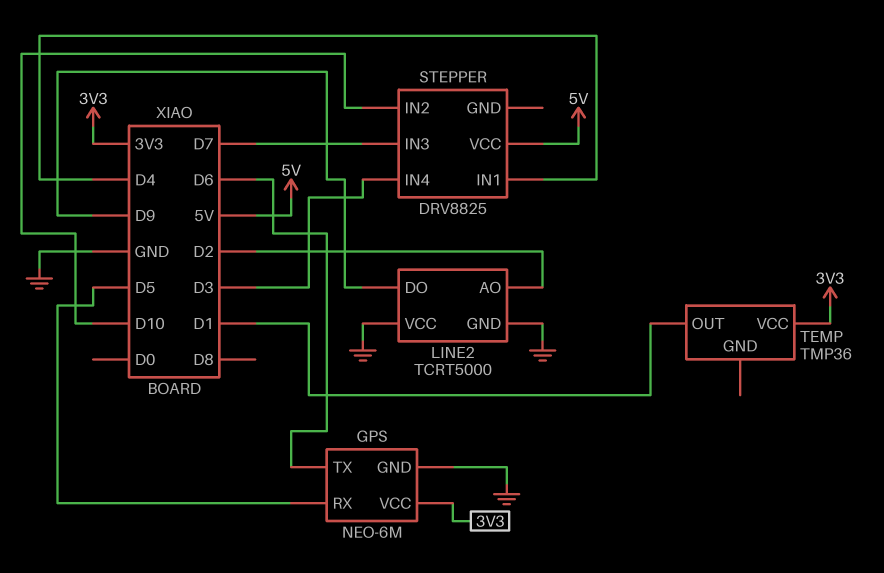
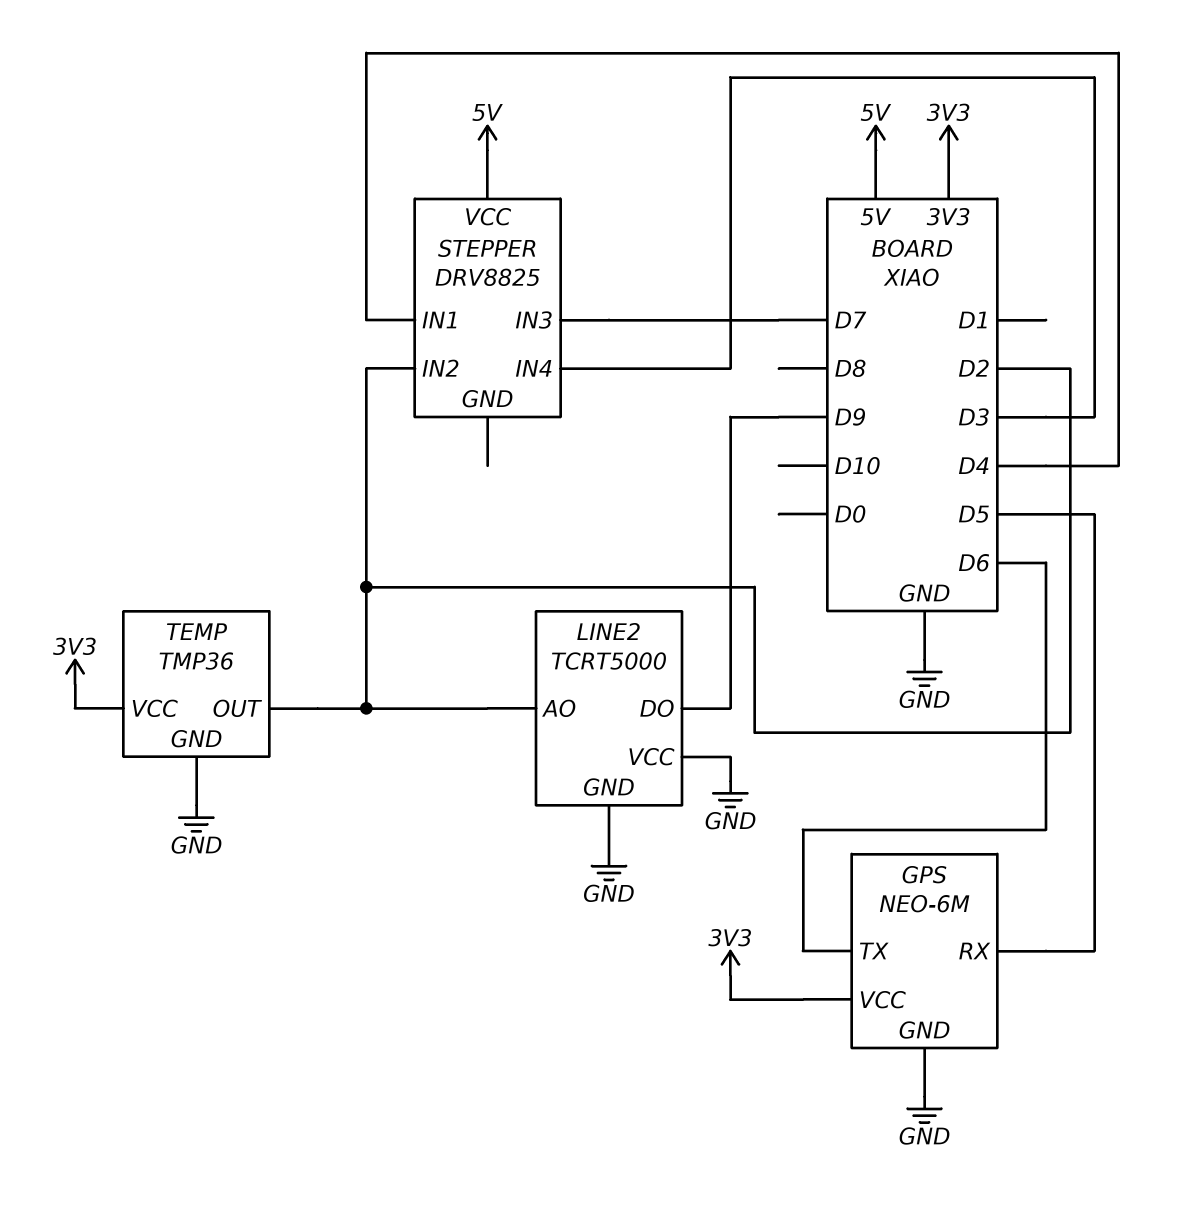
STEPPER pin IN2: D10 -> D2
TEMP pin GND: none -> GND
TEMP pin OUT: D1 -> D2

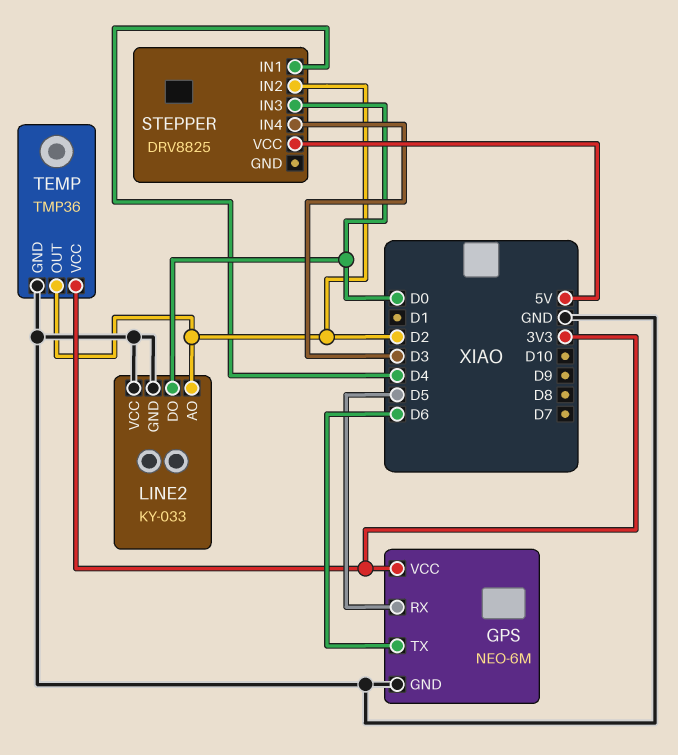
LINE2: TCRT5000 -> KY-033
LINE2 pin DO: D9 -> D0
STEPPER pin IN3: D7 -> D0

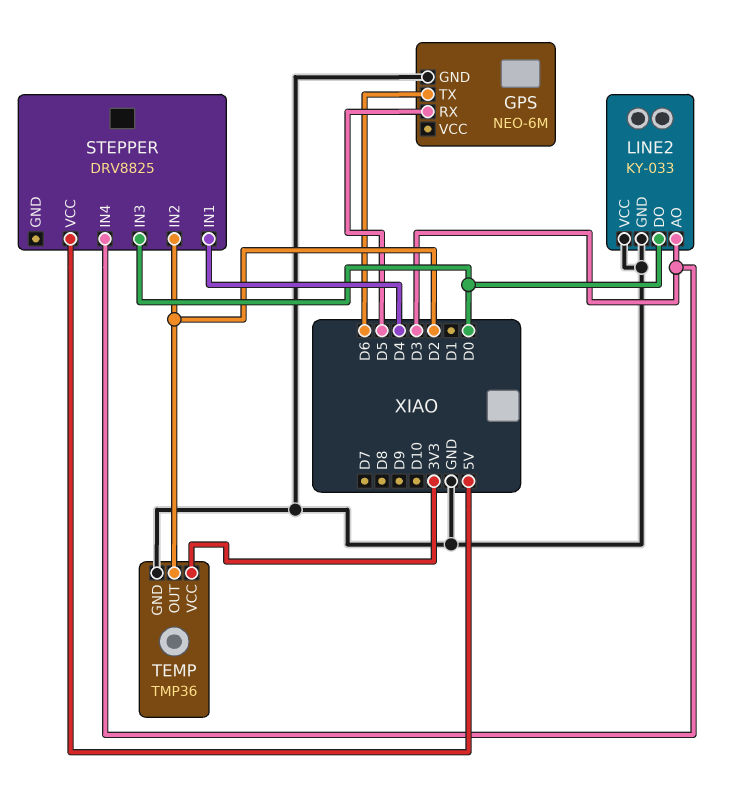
GPS pin VCC: 3V3 -> none
LINE2 pin AO: D2 -> D3

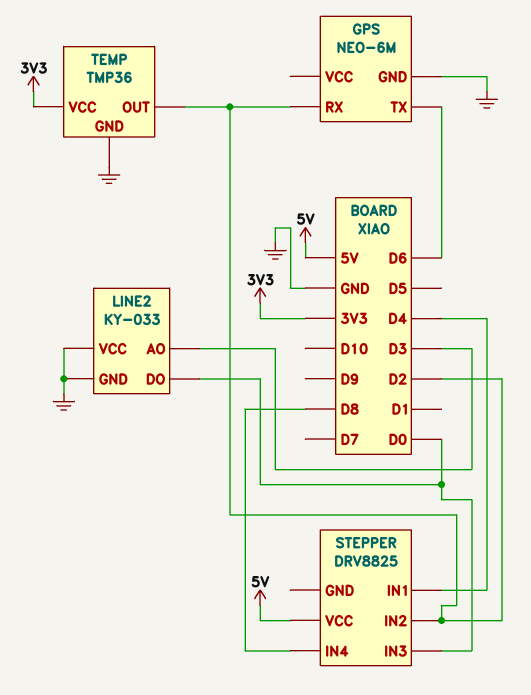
GPS pin RX: D5 -> D2
STEPPER pin IN4: D3 -> D8

